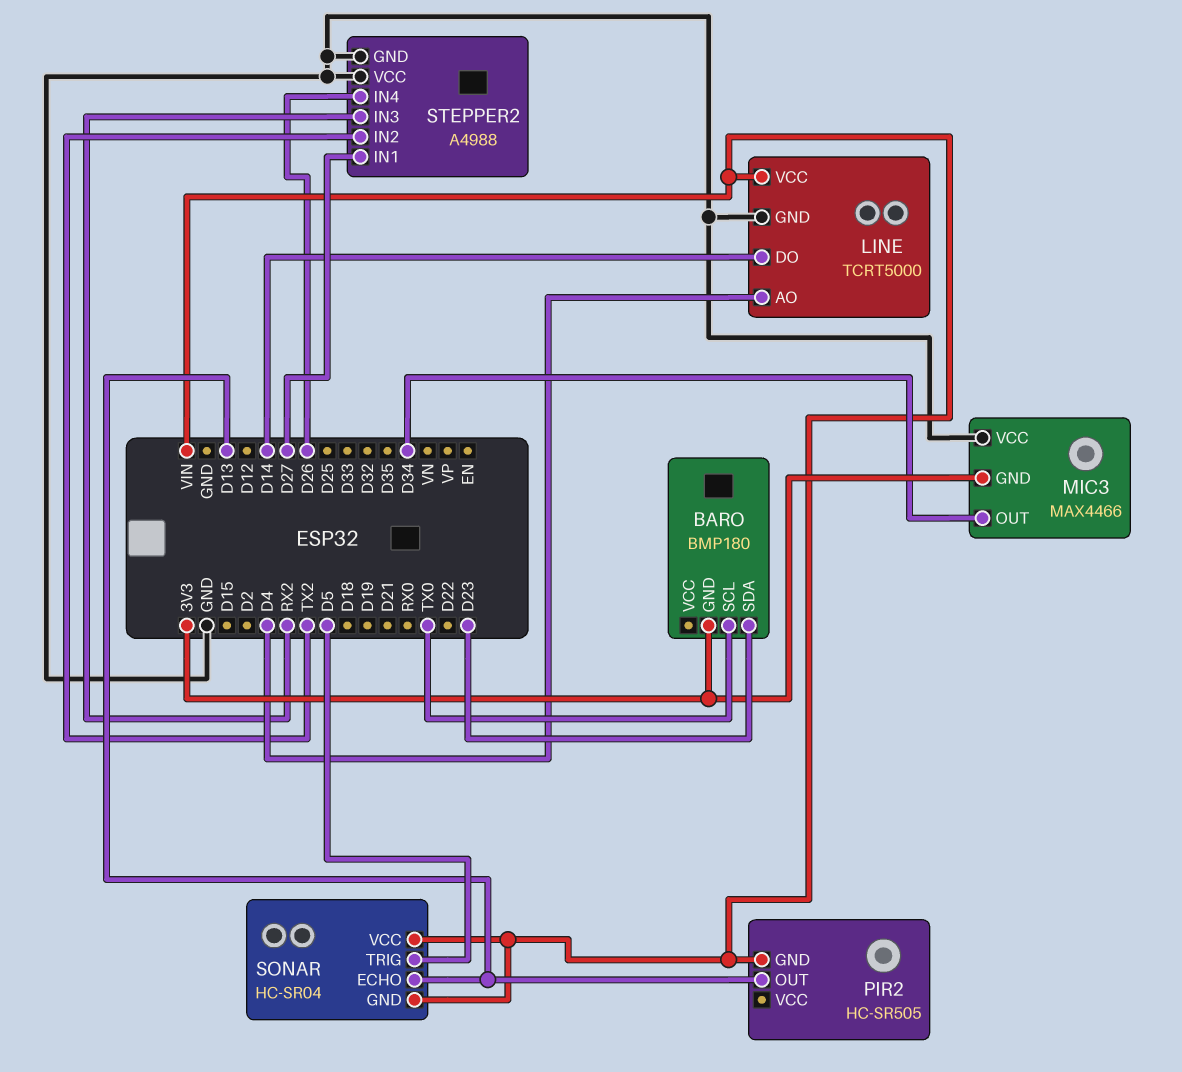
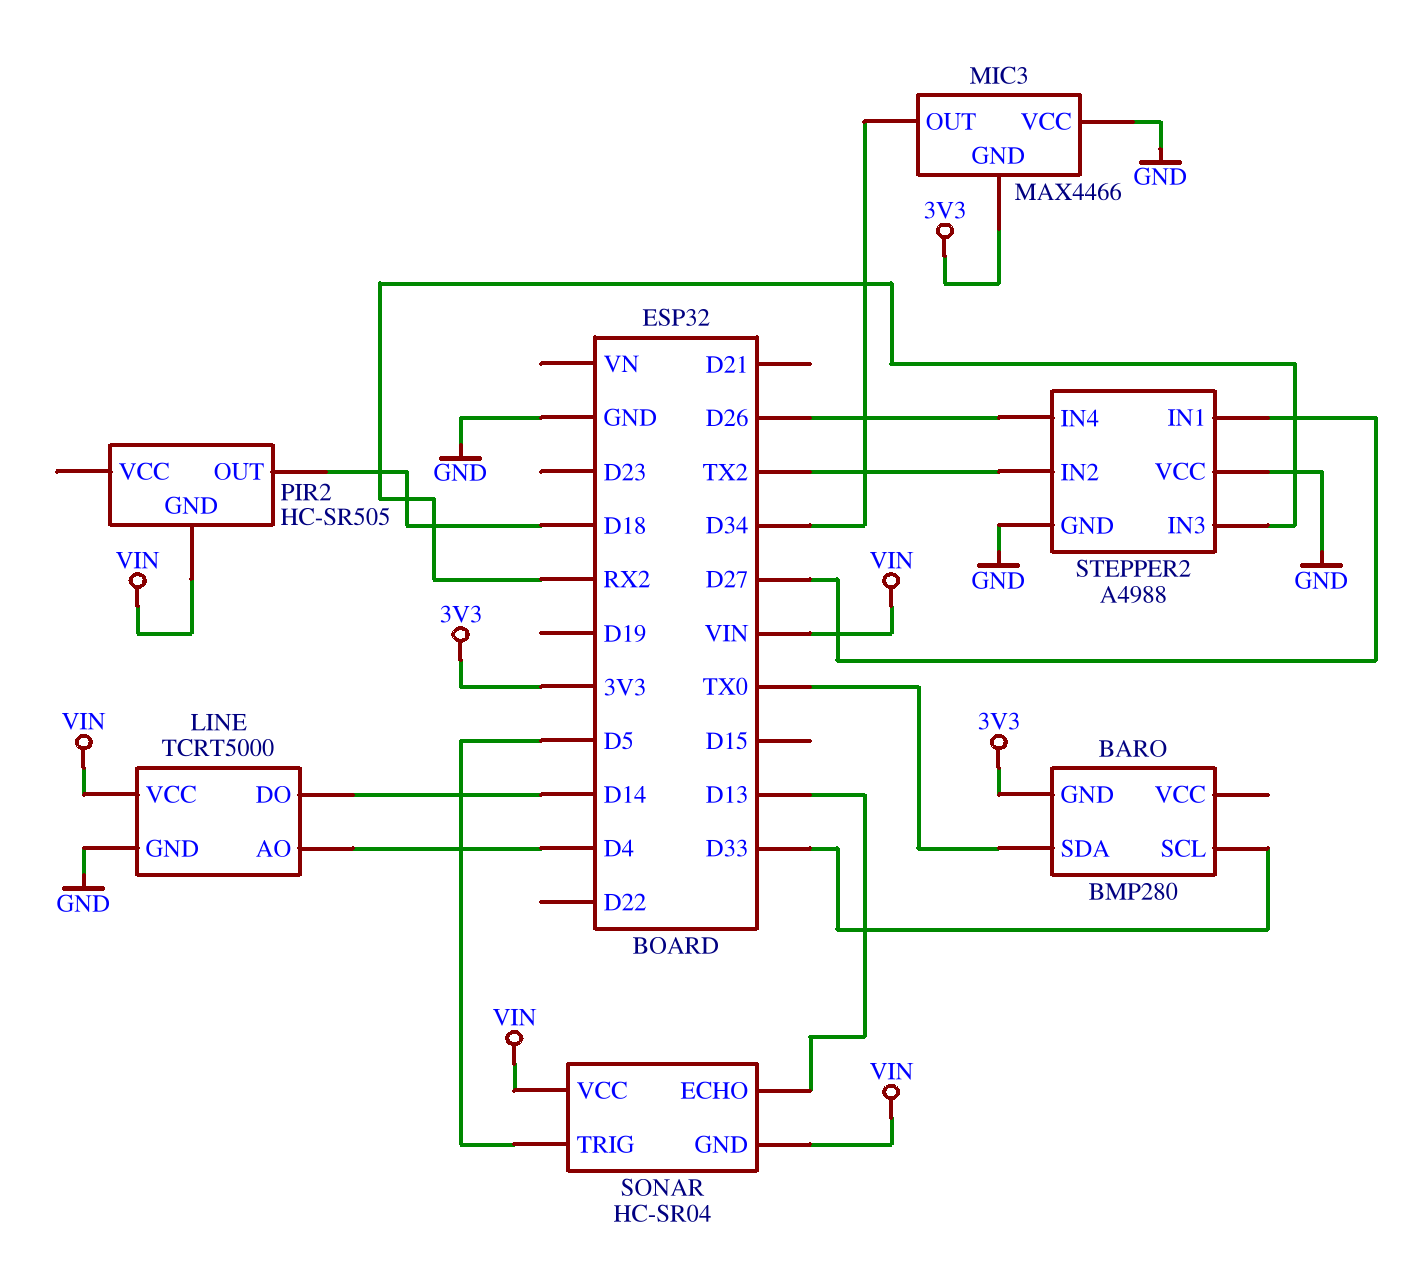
BARO: BMP180 -> BMP280
BARO pin SCL: TX0 -> D33
BARO pin SDA: D23 -> TX0
PIR2 pin OUT: D13 -> D18

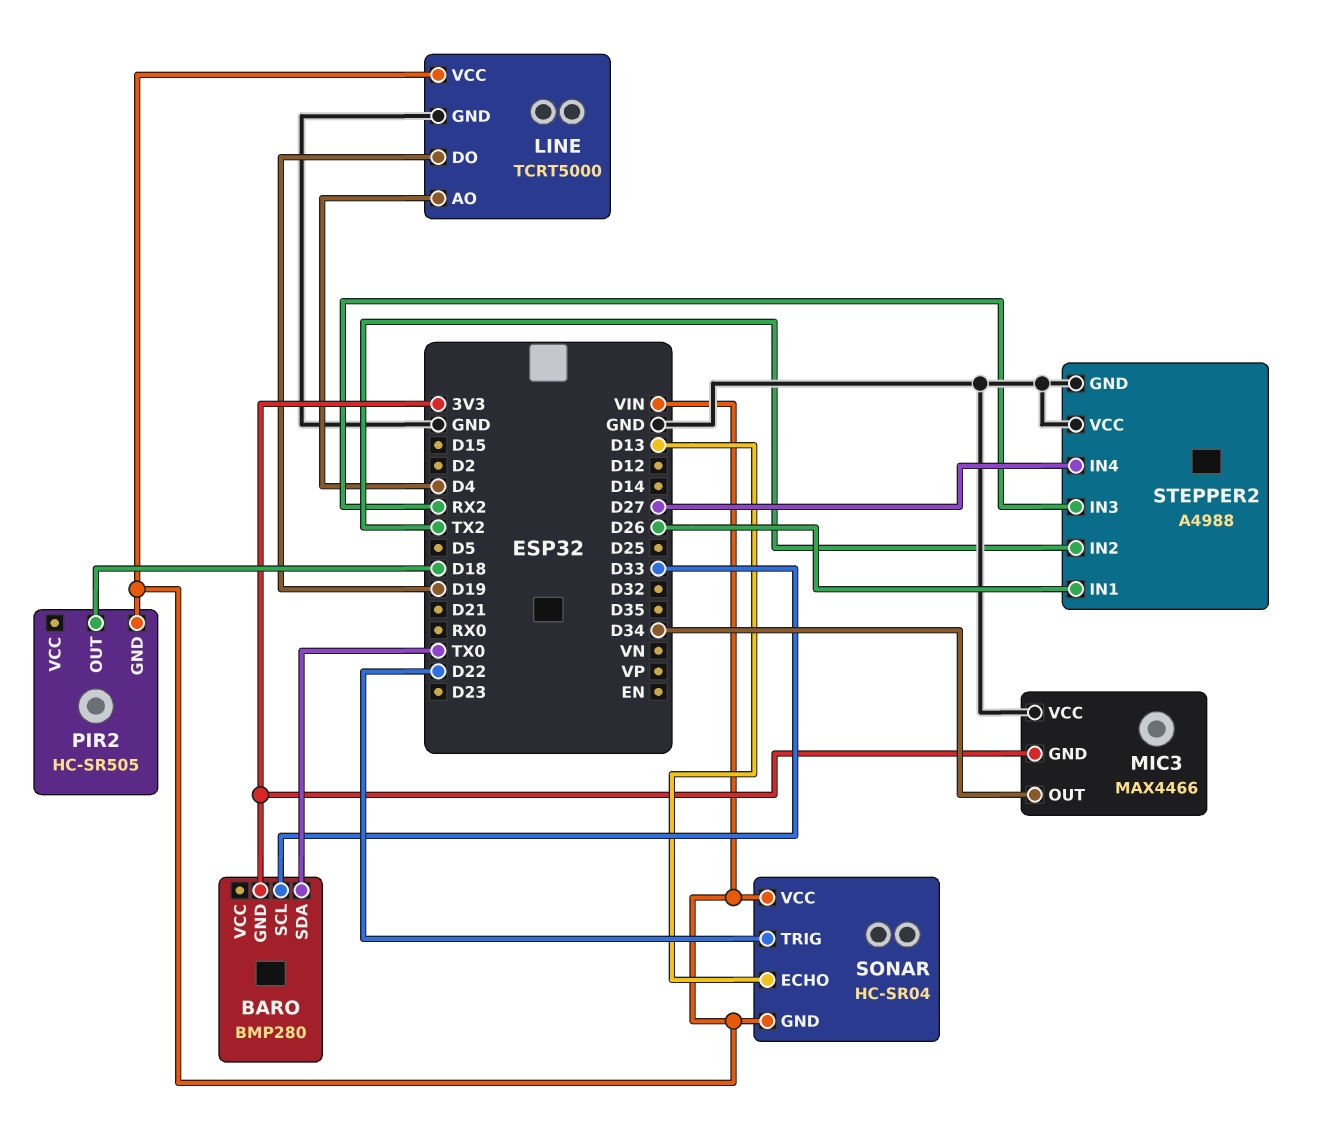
LINE pin DO: D14 -> D19
SONAR pin TRIG: D5 -> D22
STEPPER2 pin IN1: D27 -> D26
STEPPER2 pin IN4: D26 -> D27

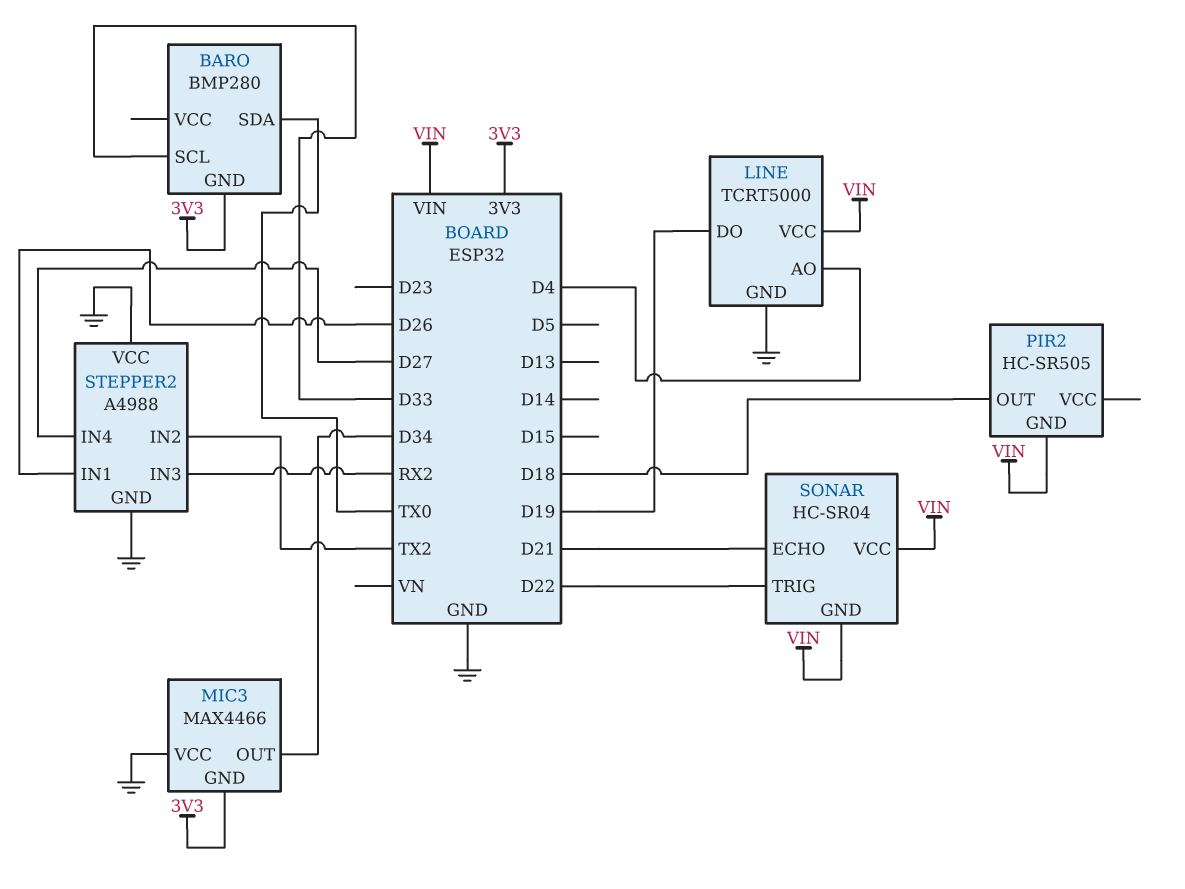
SONAR pin ECHO: D13 -> D21

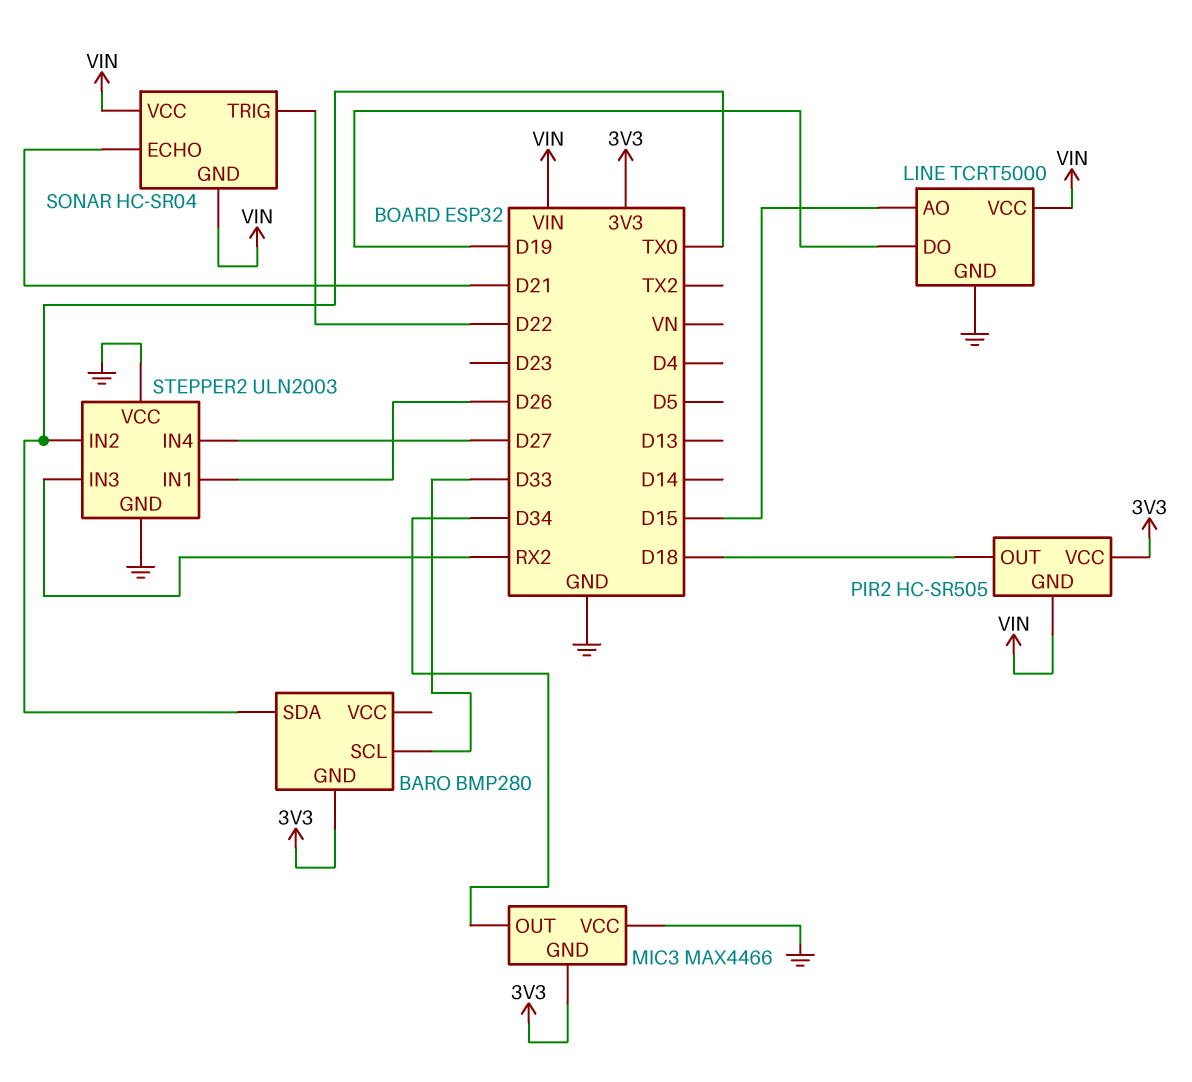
LINE pin AO: D4 -> D15
PIR2 pin VCC: none -> 3V3
STEPPER2: A4988 -> ULN2003
STEPPER2 pin IN2: TX2 -> TX0

